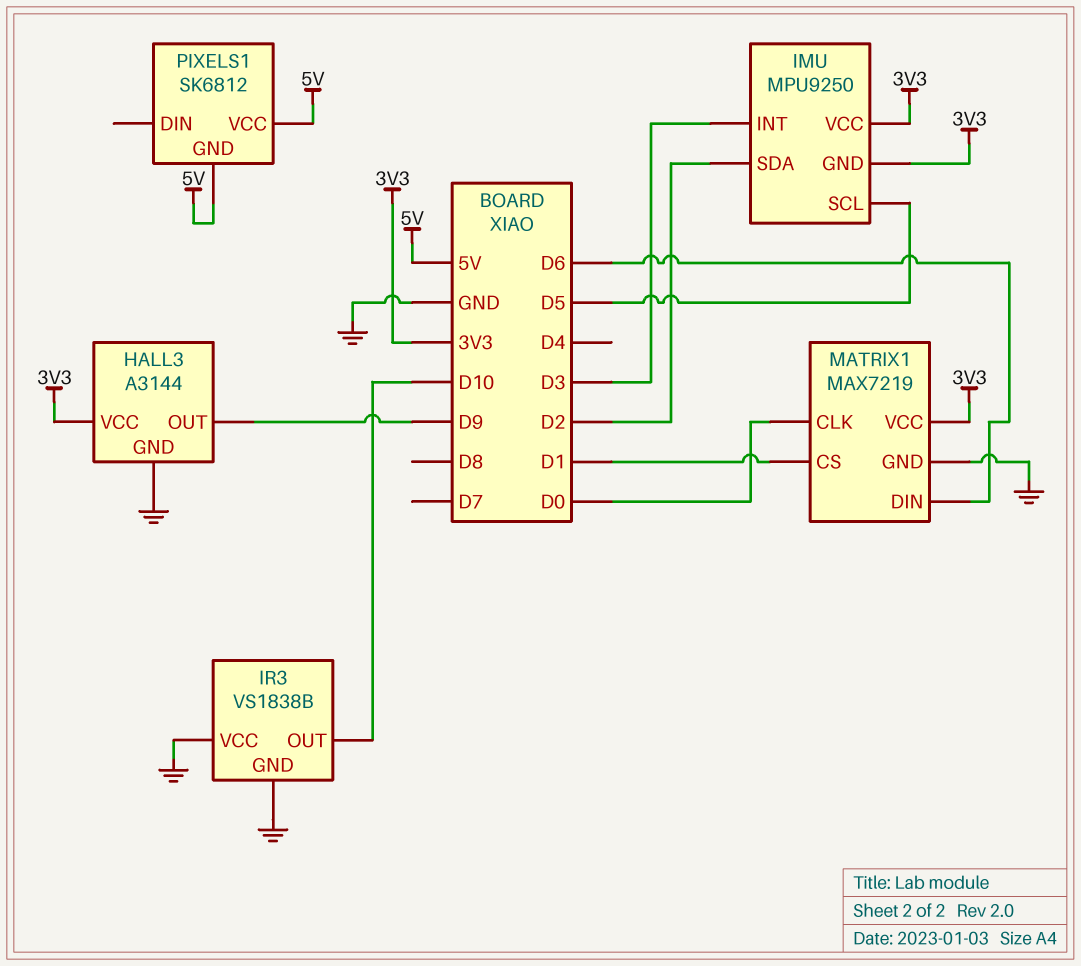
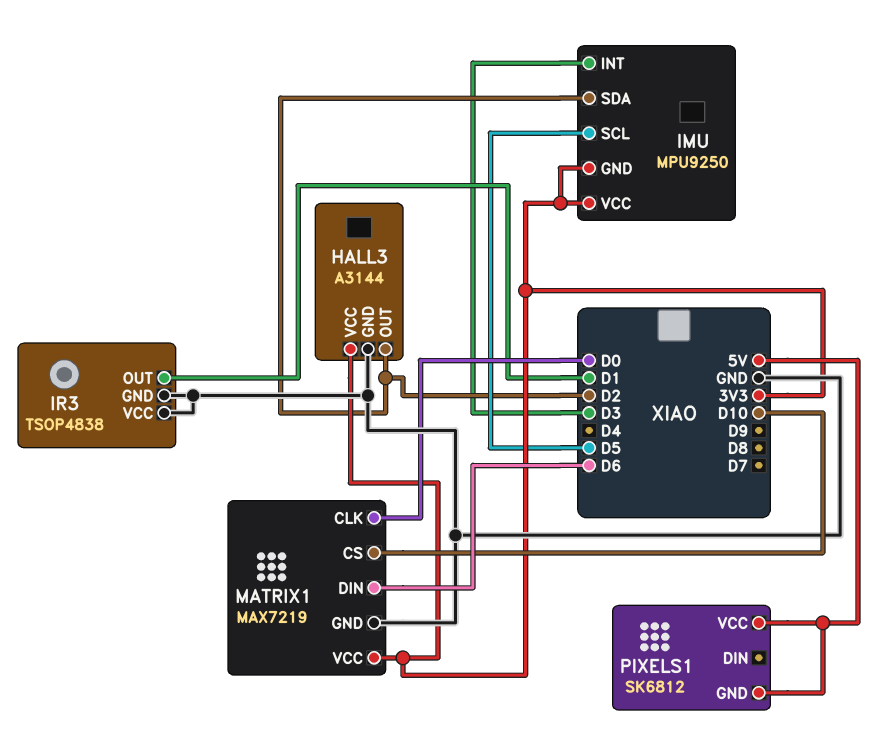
HALL3 pin OUT: D9 -> D2
IR3: VS1838B -> TSOP4838
IR3 pin OUT: D10 -> D1
MATRIX1 pin CS: D1 -> D10

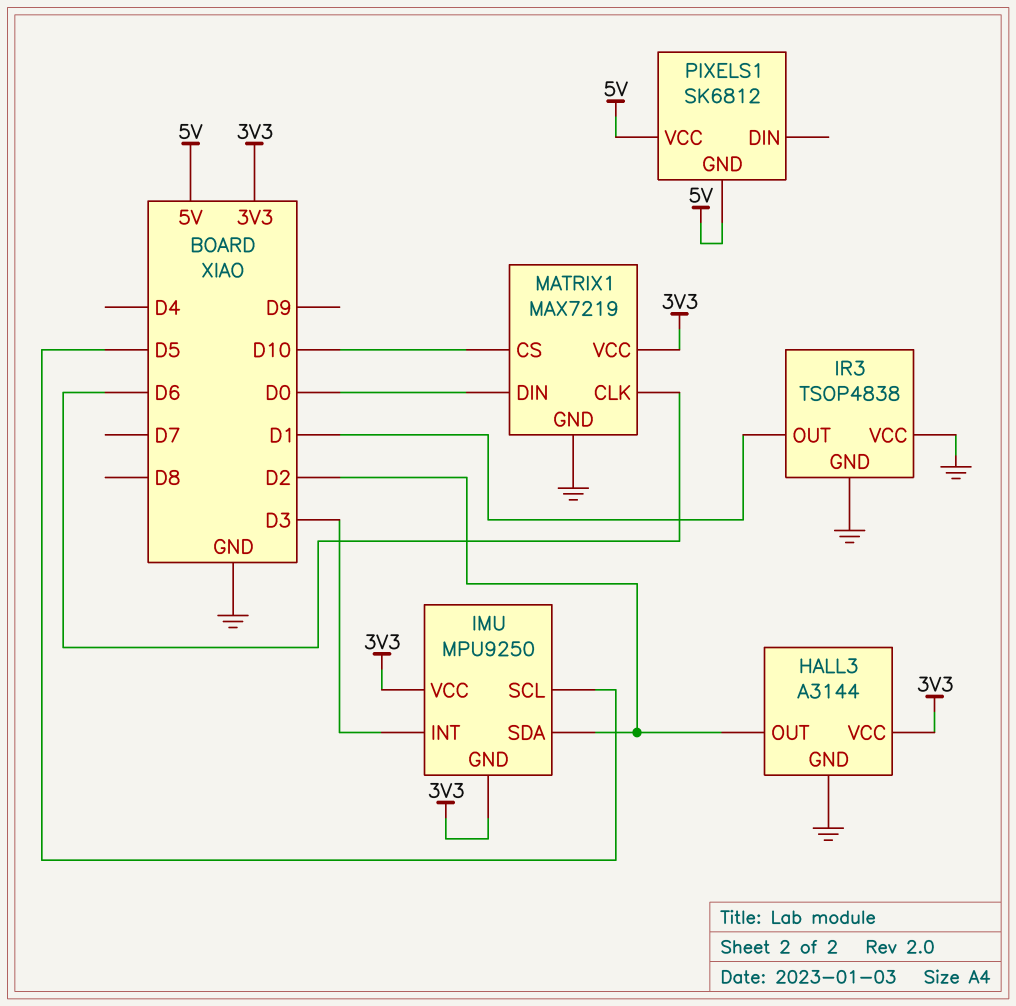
MATRIX1 pin CLK: D0 -> D6
MATRIX1 pin DIN: D6 -> D0

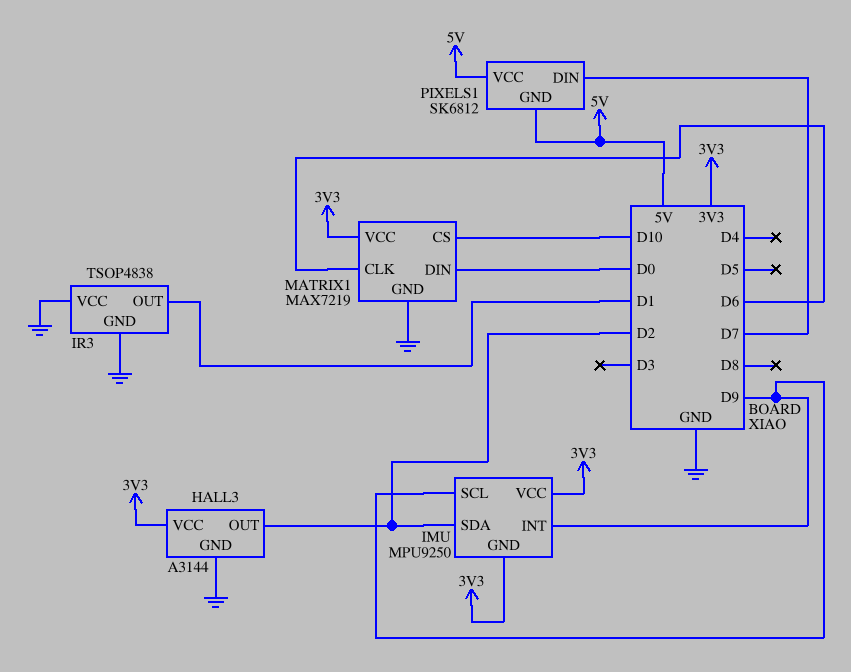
IMU pin INT: D3 -> D9
IMU pin SCL: D5 -> D9
PIXELS1 pin DIN: none -> D7

